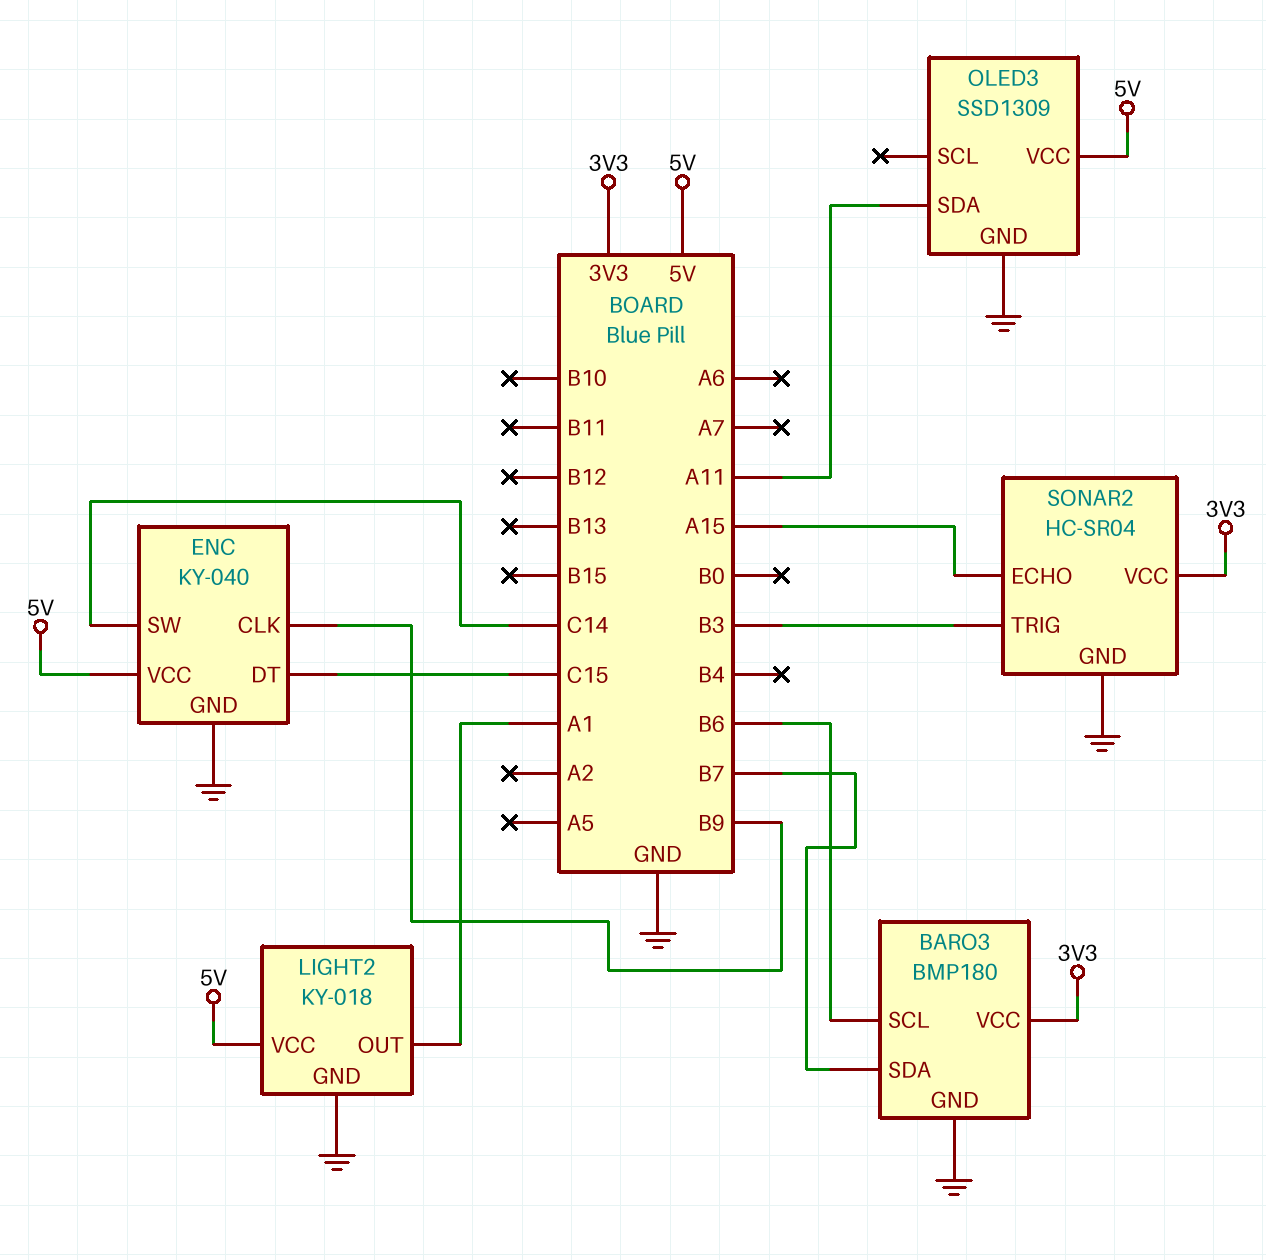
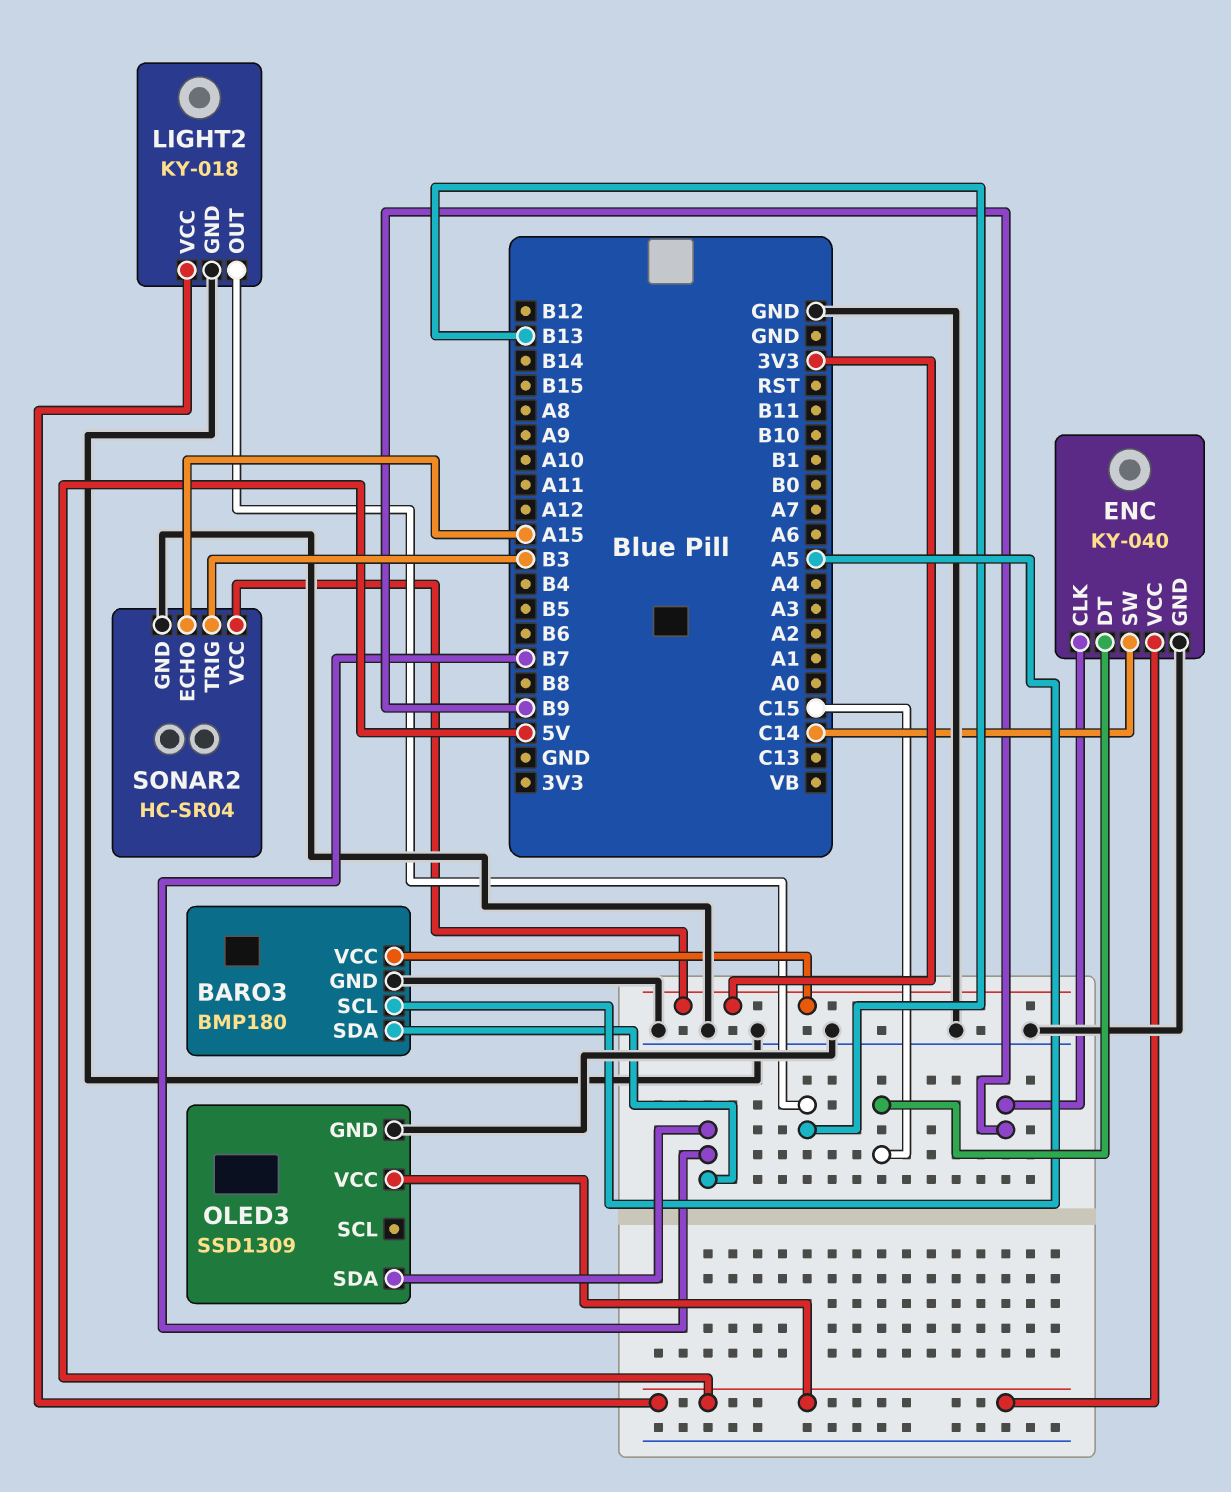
BARO3 pin SCL: B6 -> A5
LIGHT2 pin OUT: A1 -> B13
OLED3 pin SDA: A11 -> B7

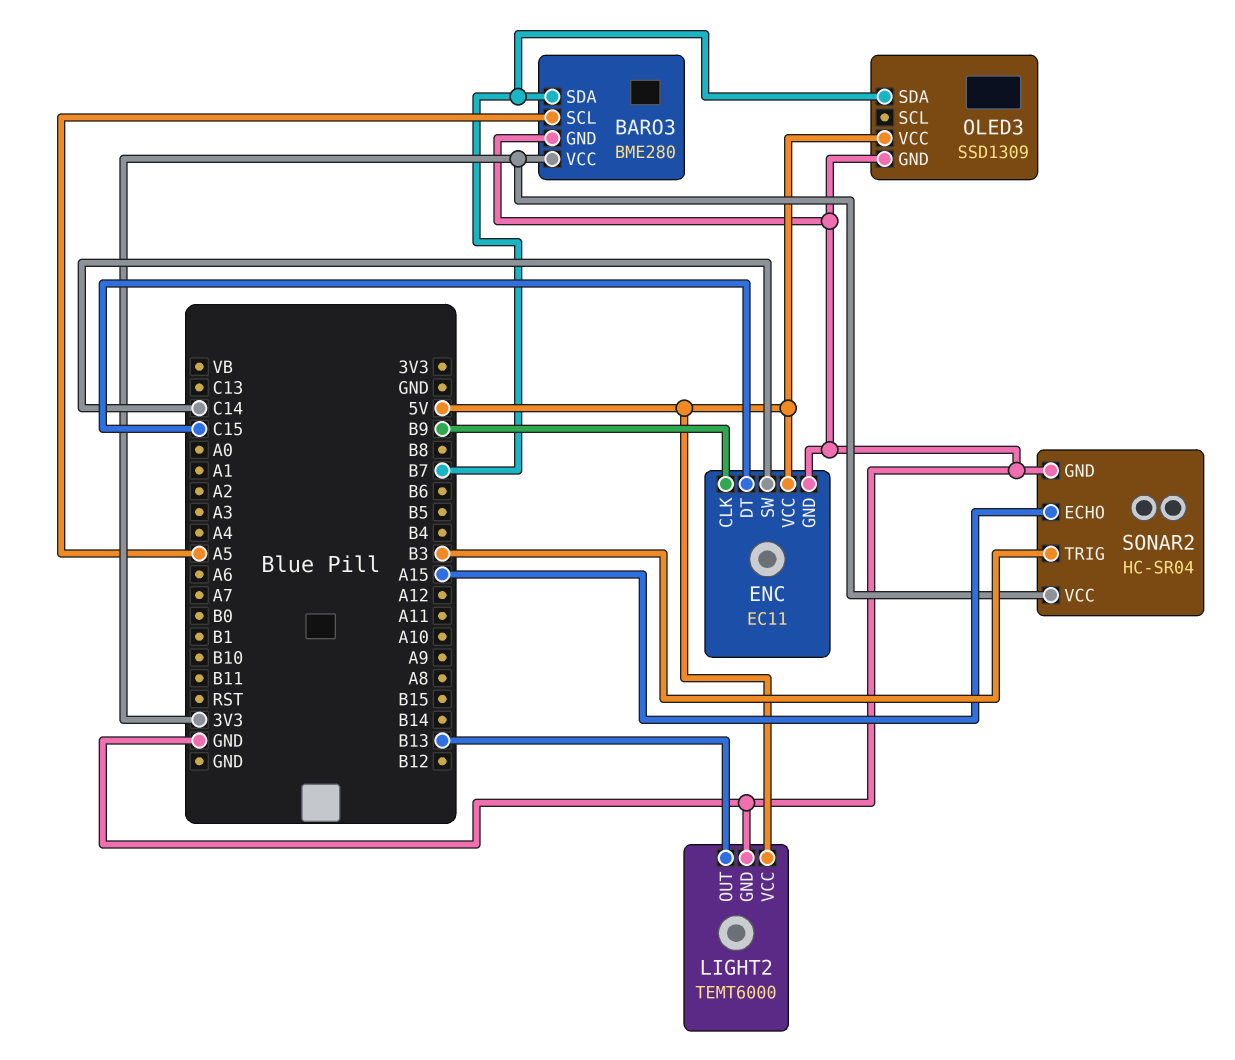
BARO3: BMP180 -> BME280
ENC: KY-040 -> EC11
LIGHT2: KY-018 -> TEMT6000

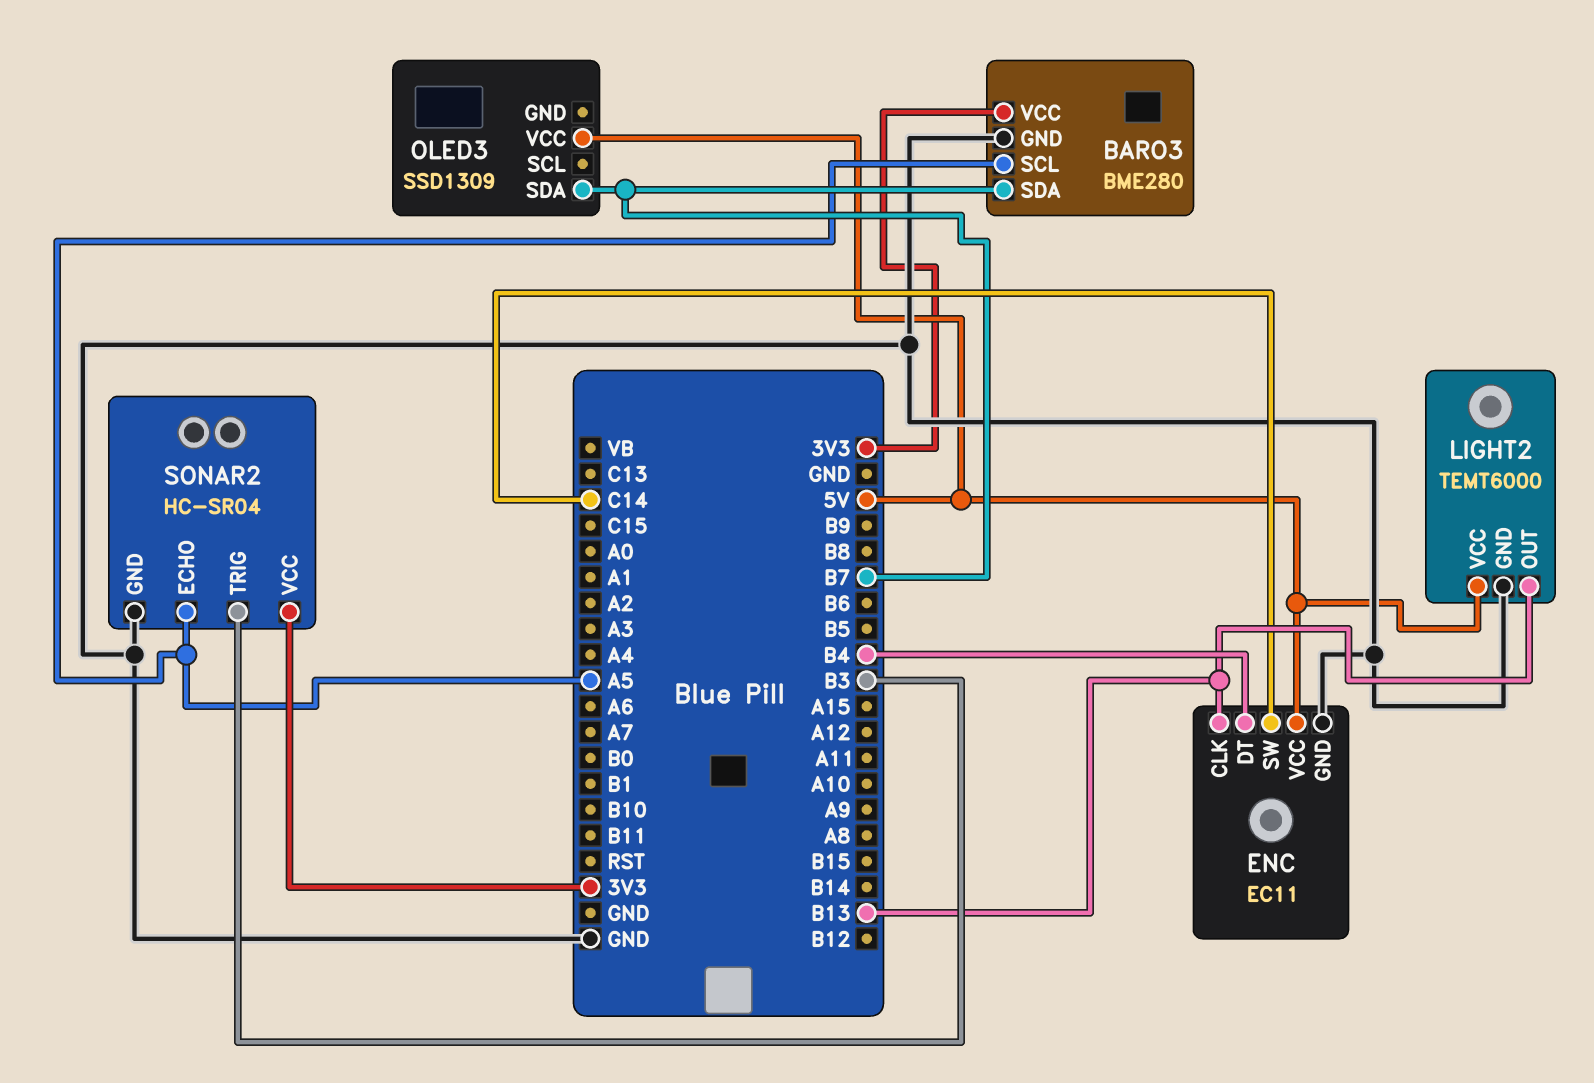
ENC pin CLK: B9 -> B13
ENC pin DT: C15 -> B4
OLED3 pin GND: GND -> none
SONAR2 pin ECHO: A15 -> A5

